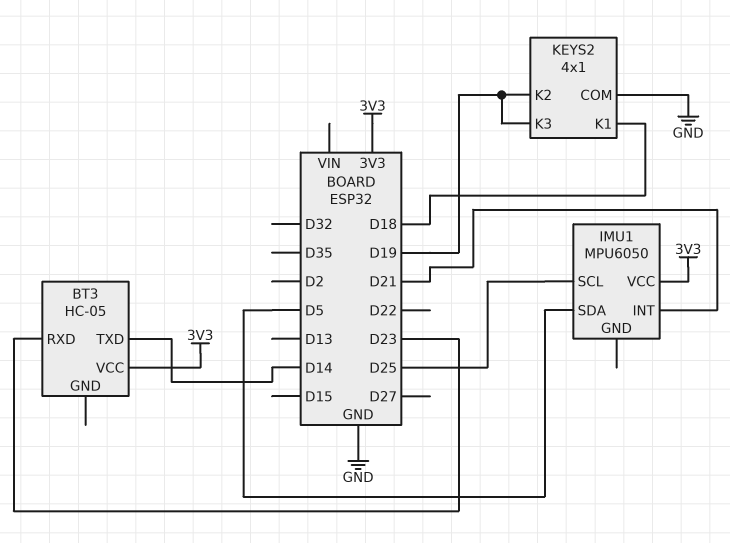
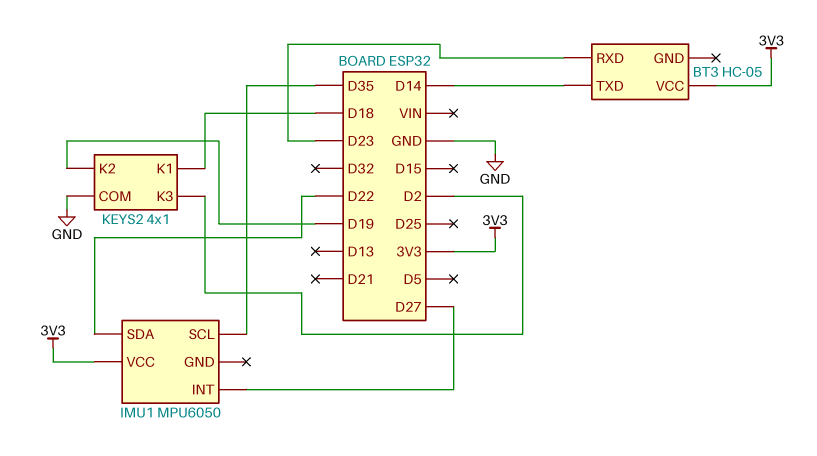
IMU1 pin INT: D21 -> D27
IMU1 pin SCL: D25 -> D35
IMU1 pin SDA: D5 -> D22
KEYS2 pin K3: D19 -> D2

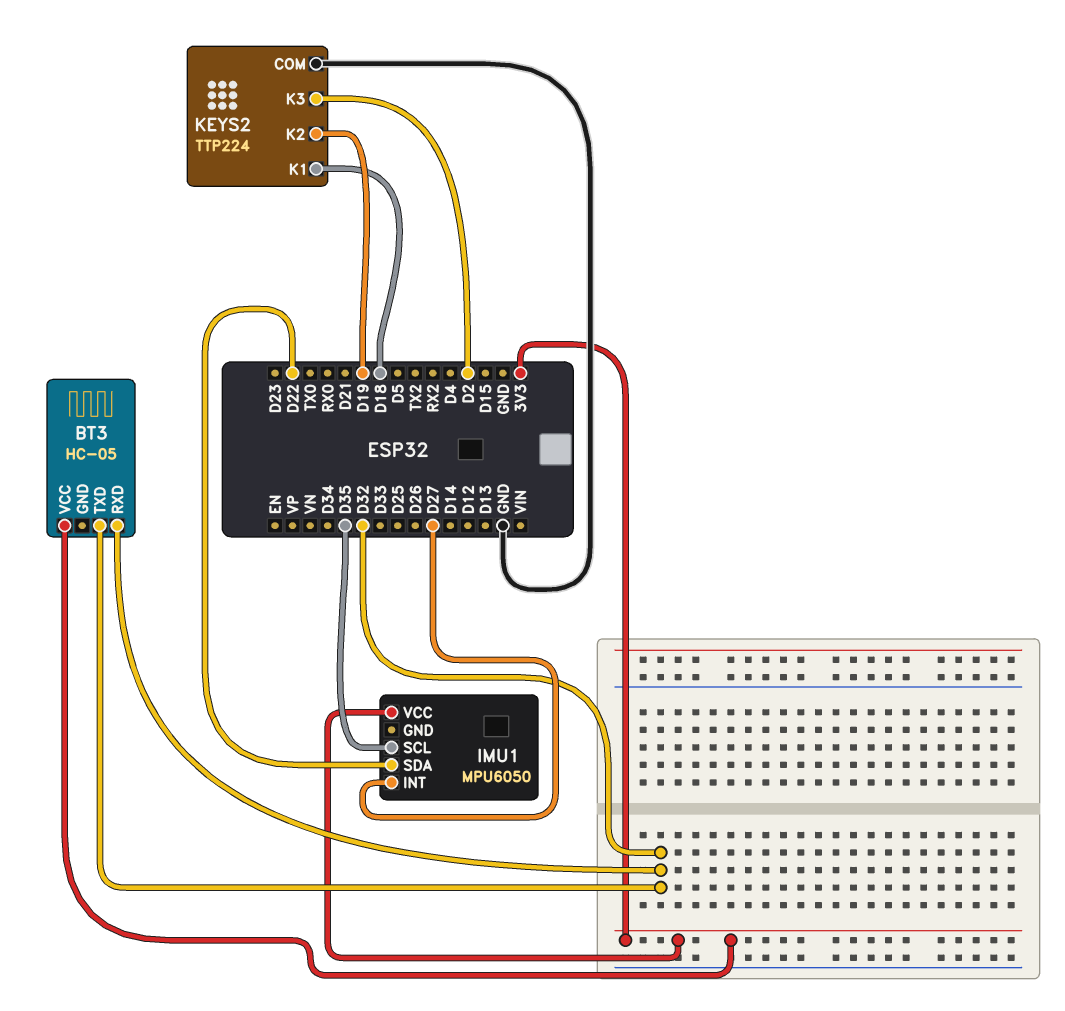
BT3 pin RXD: D23 -> D32
BT3 pin TXD: D14 -> D32
KEYS2: 4x1 -> TTP224

